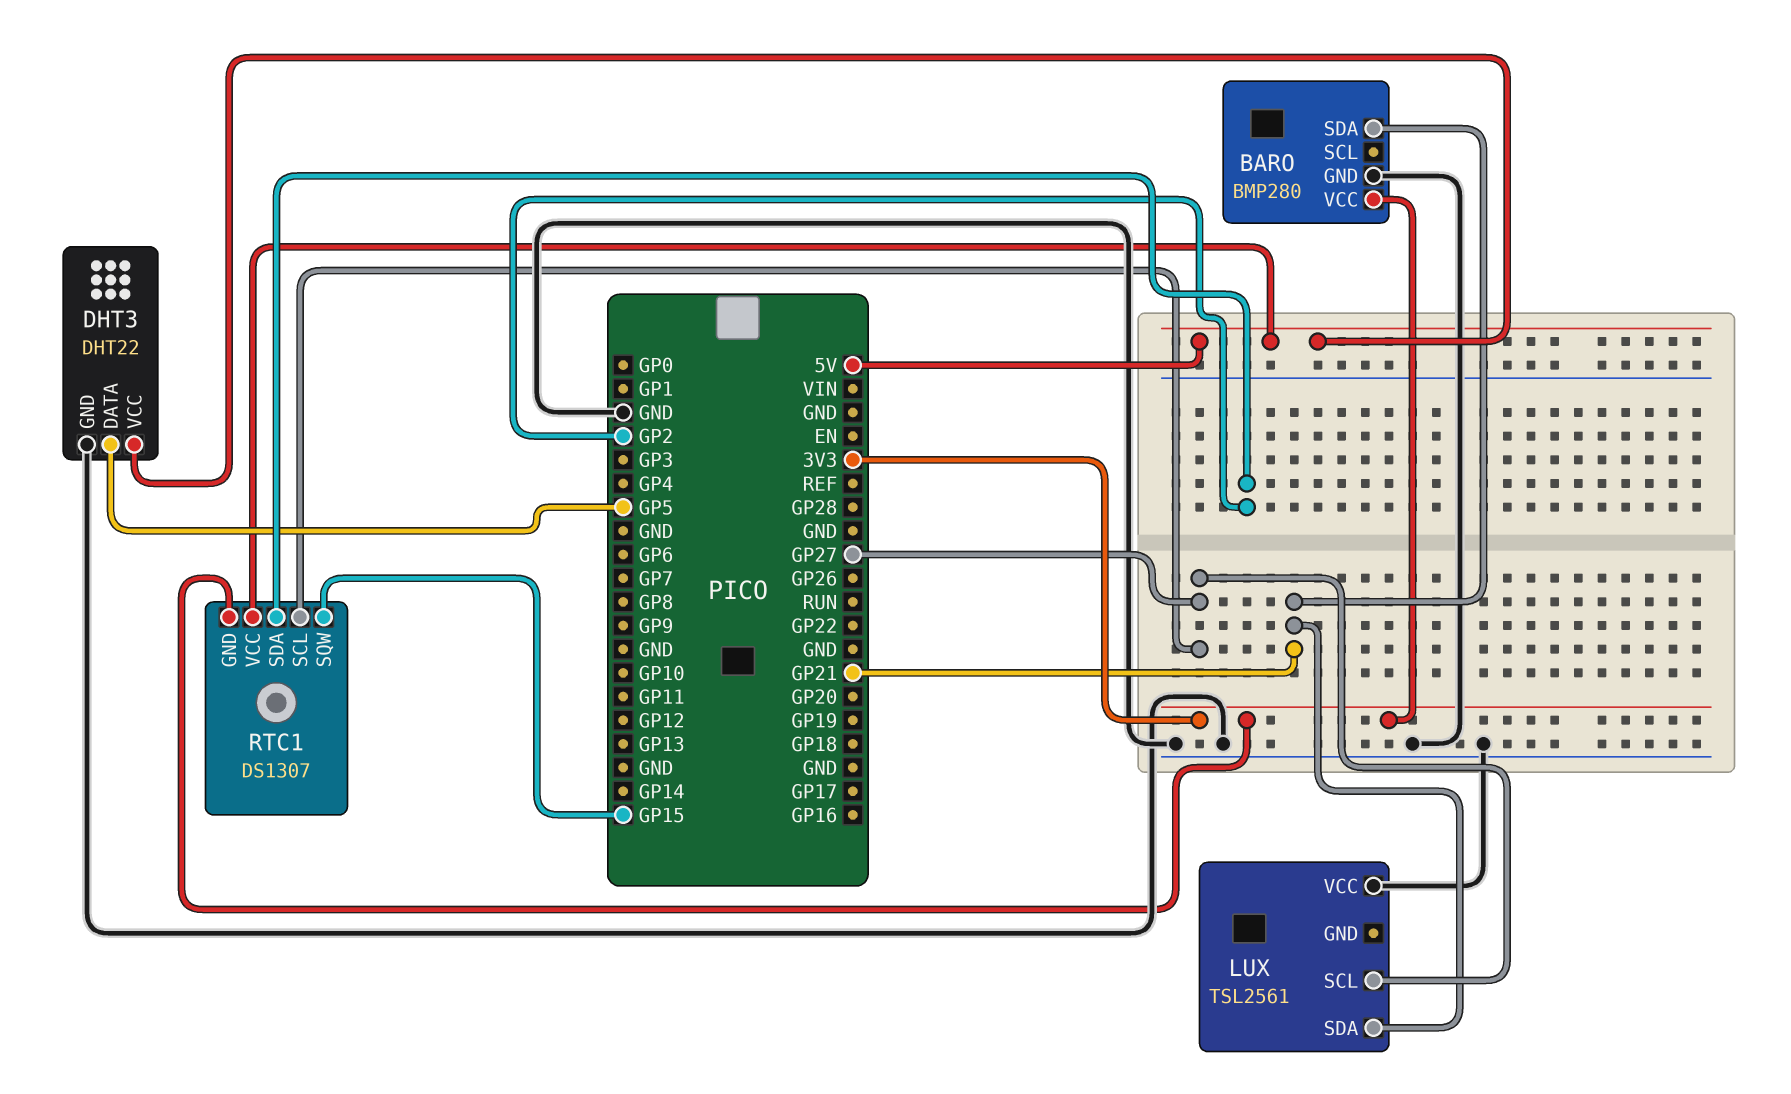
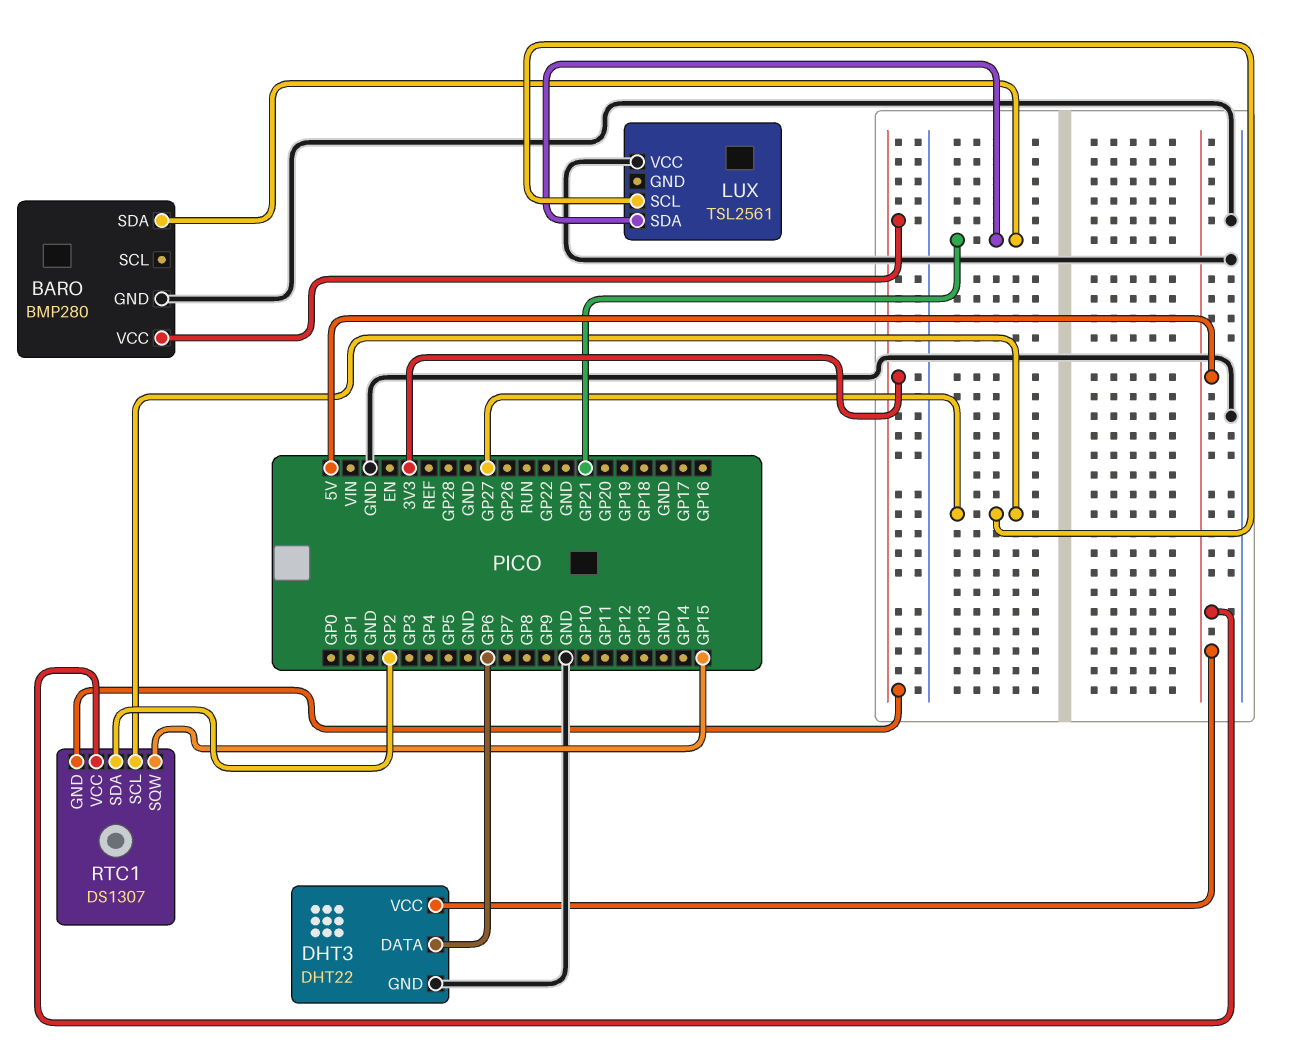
DHT3 pin DATA: GP5 -> GP6

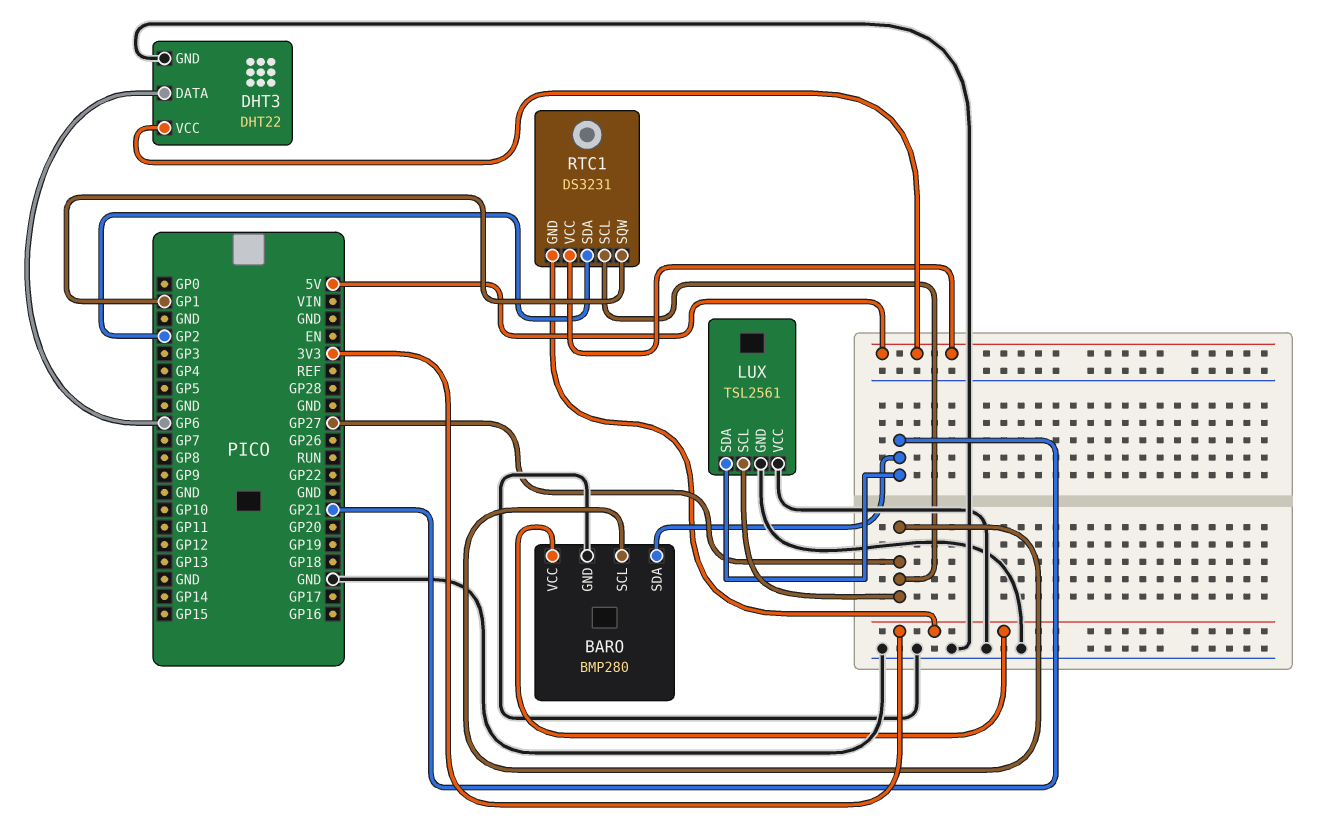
BARO pin SCL: none -> GP27
LUX pin GND: none -> GND
RTC1: DS1307 -> DS3231
RTC1 pin SQW: GP15 -> GP1

